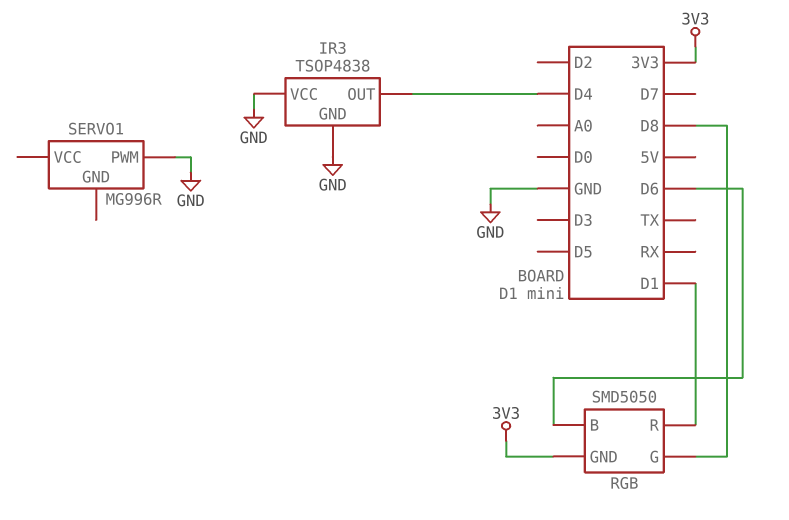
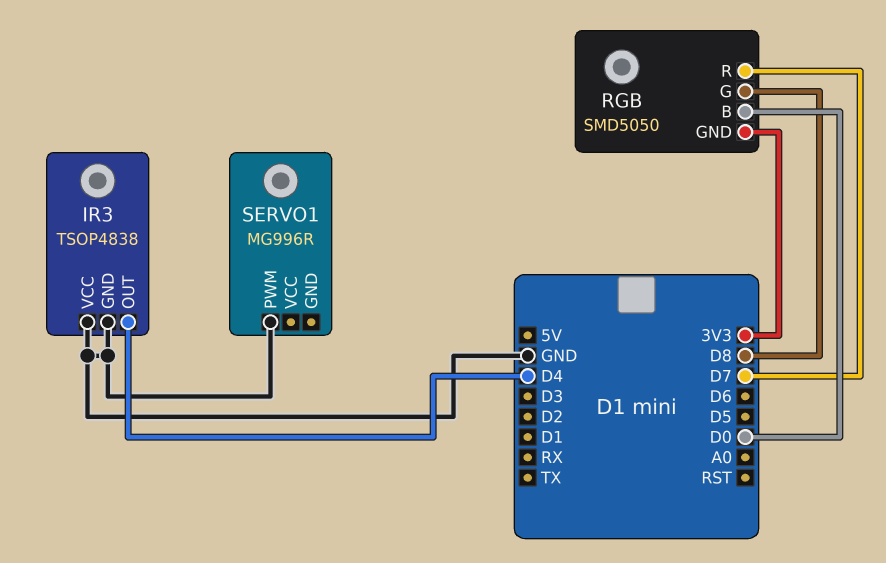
RGB pin B: D6 -> D0
RGB pin R: D1 -> D7

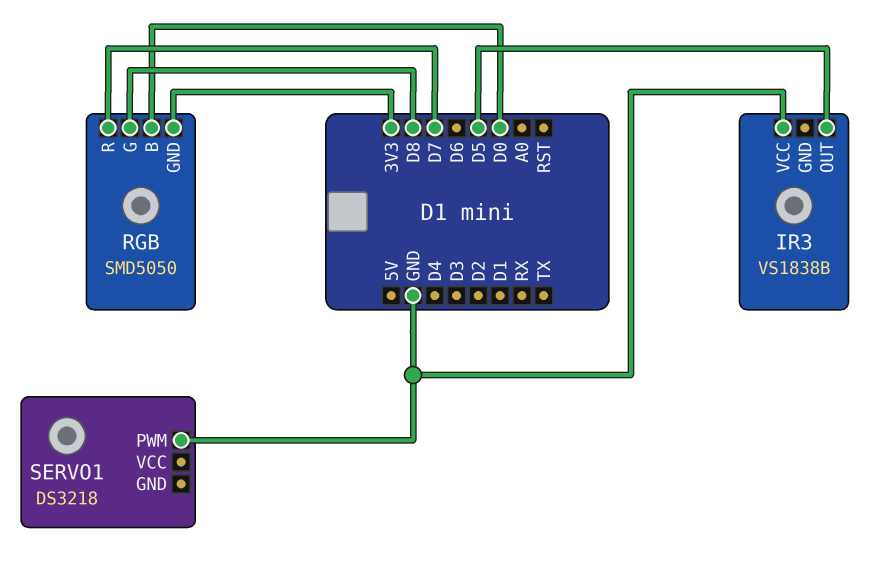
IR3: TSOP4838 -> VS1838B
IR3 pin GND: GND -> none
IR3 pin OUT: D4 -> D5
SERVO1: MG996R -> DS3218

